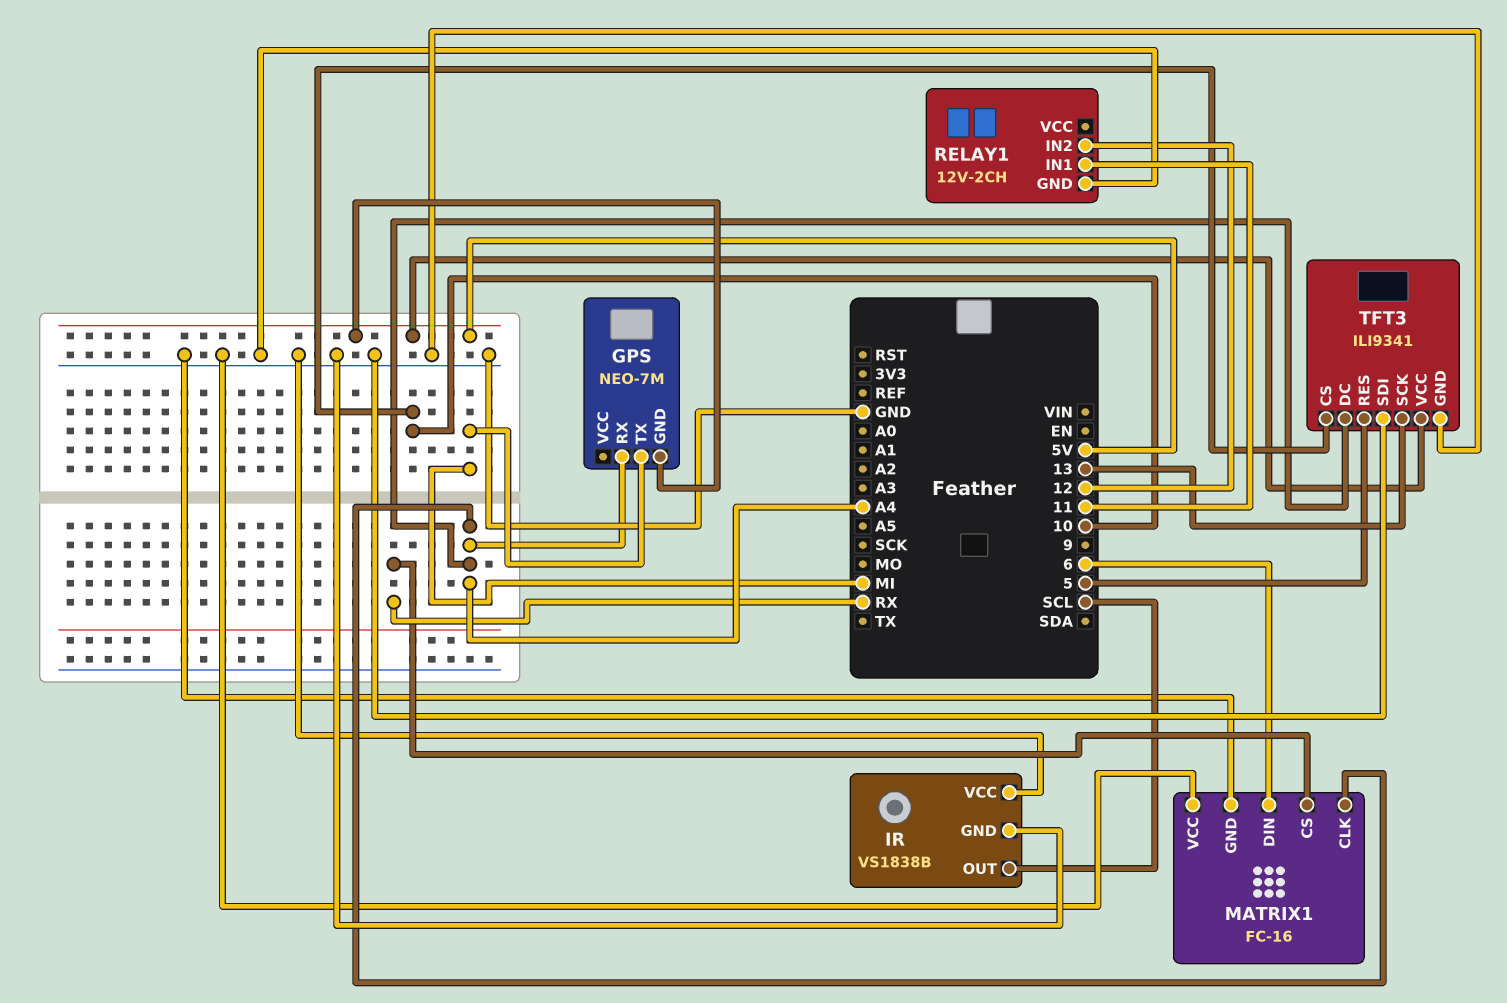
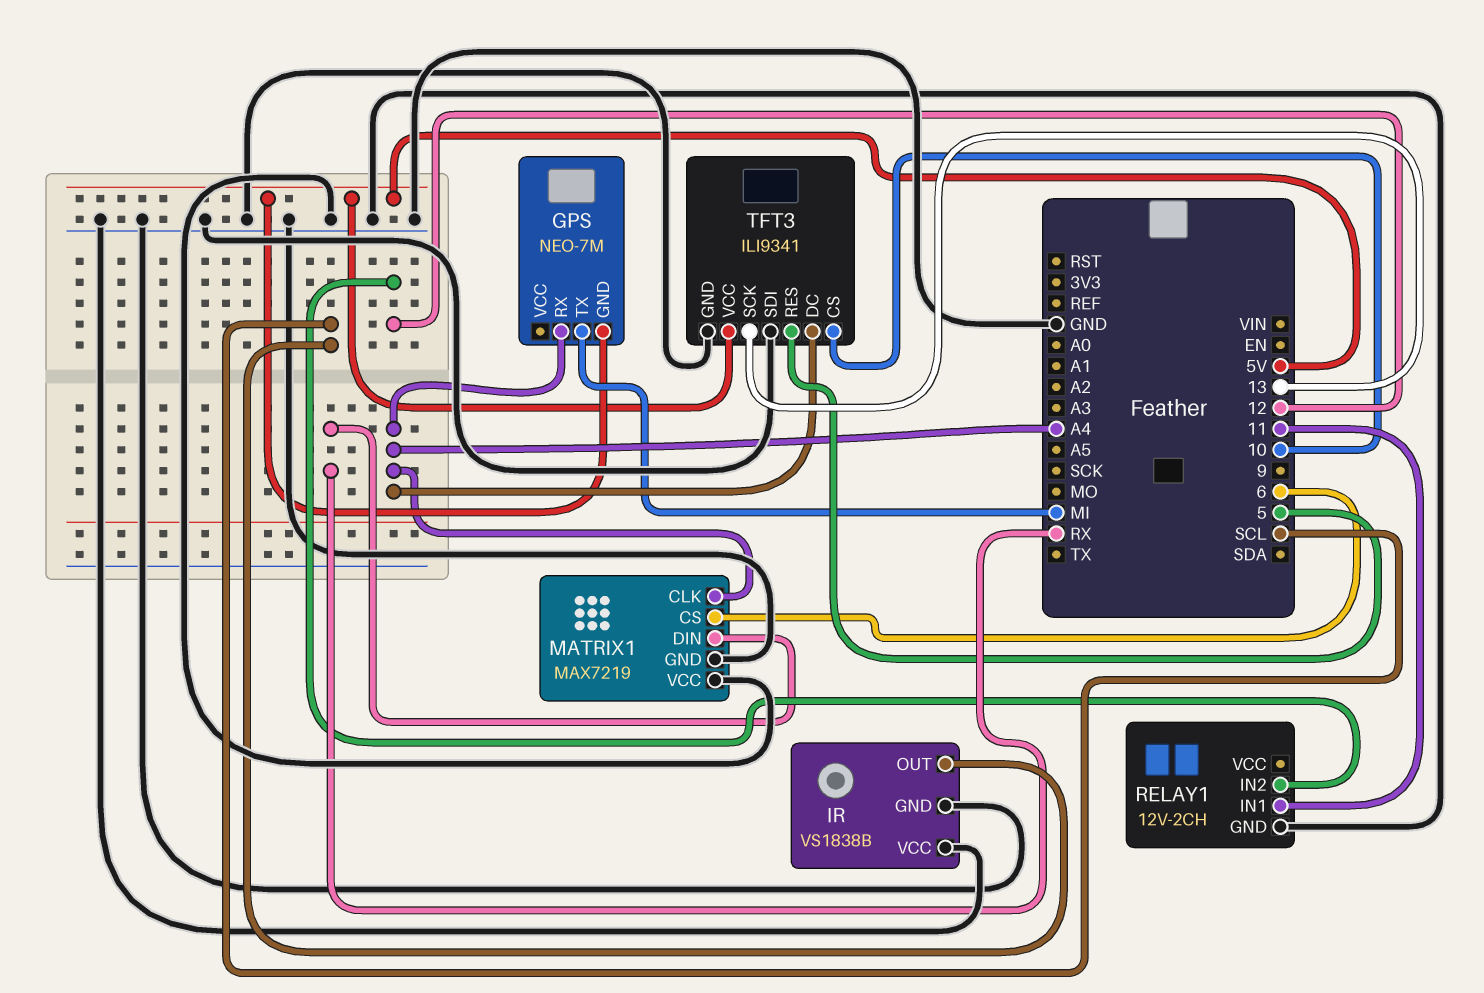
MATRIX1: FC-16 -> MAX7219
MATRIX1 pin CS: RX -> 6
MATRIX1 pin DIN: 6 -> RX

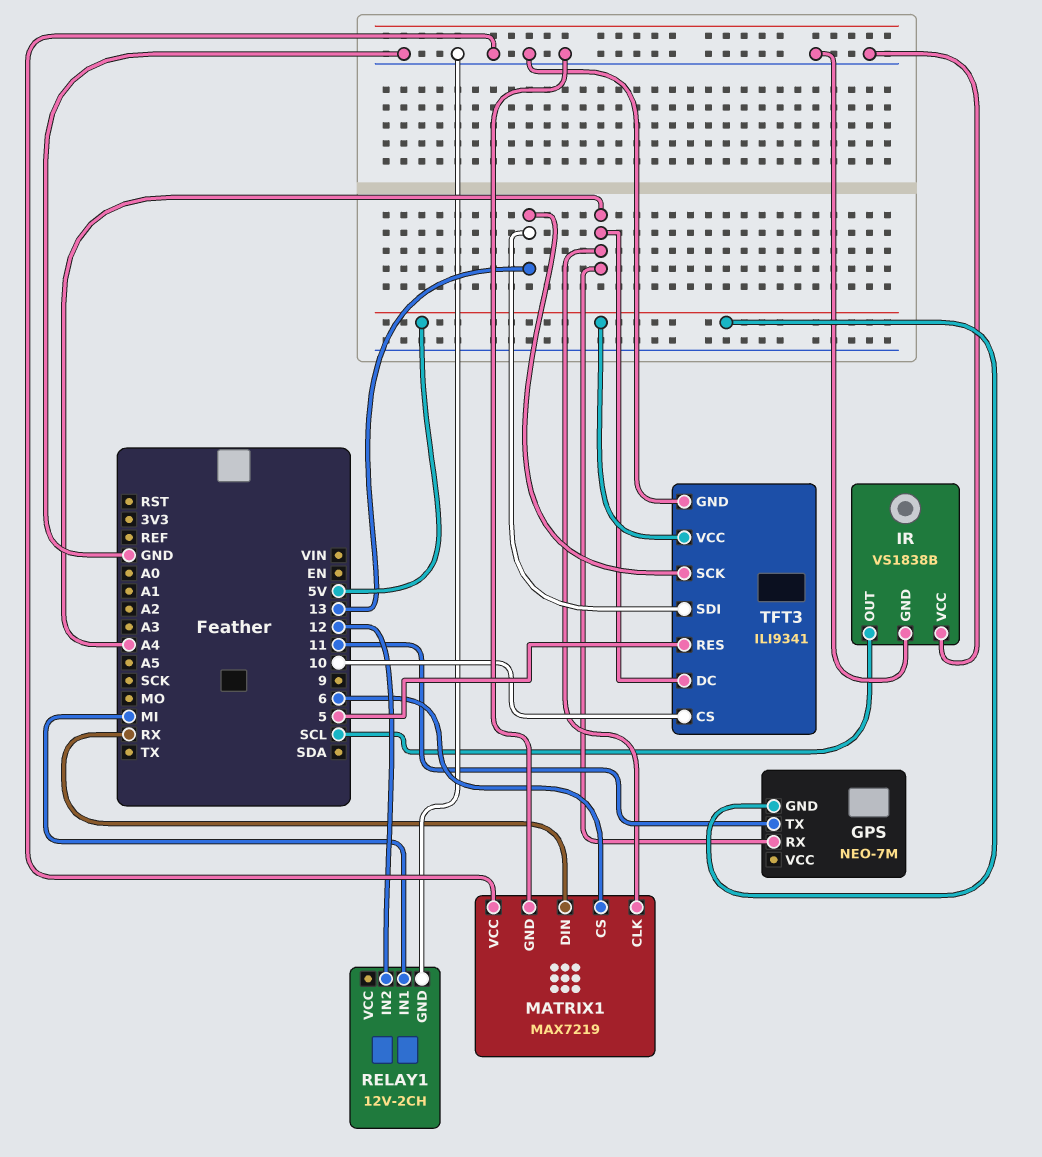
GPS pin TX: MI -> 11
RELAY1 pin IN1: 11 -> MI
TFT3 pin SDI: GND -> 13

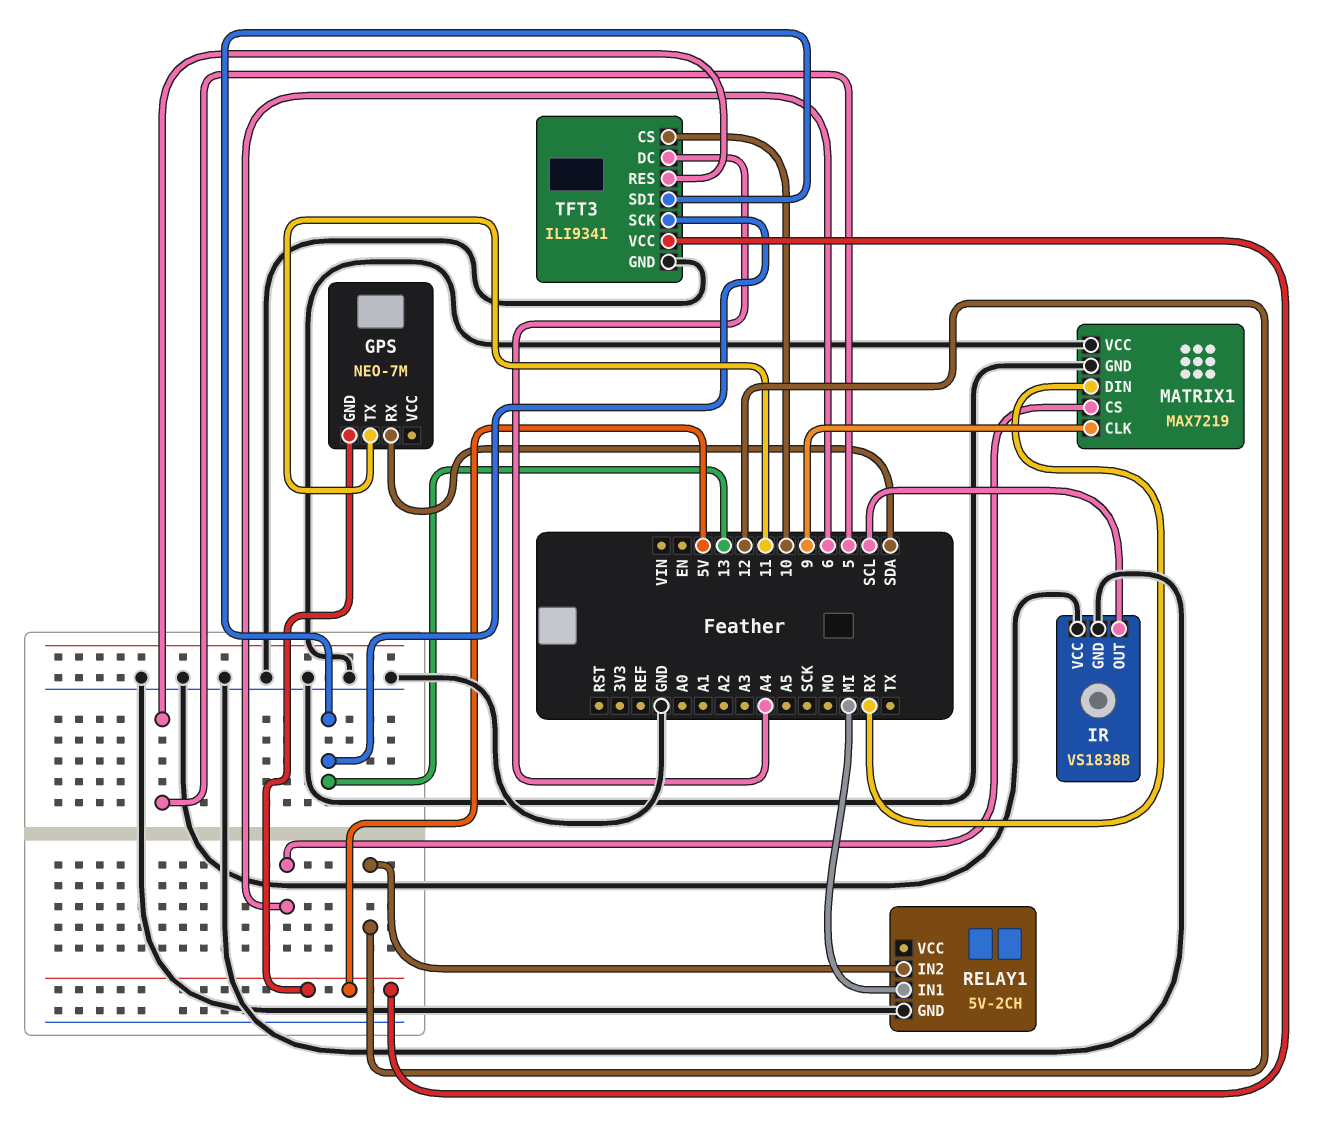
GPS pin RX: A4 -> SDA
MATRIX1 pin CLK: A4 -> 9
RELAY1: 12V-2CH -> 5V-2CH

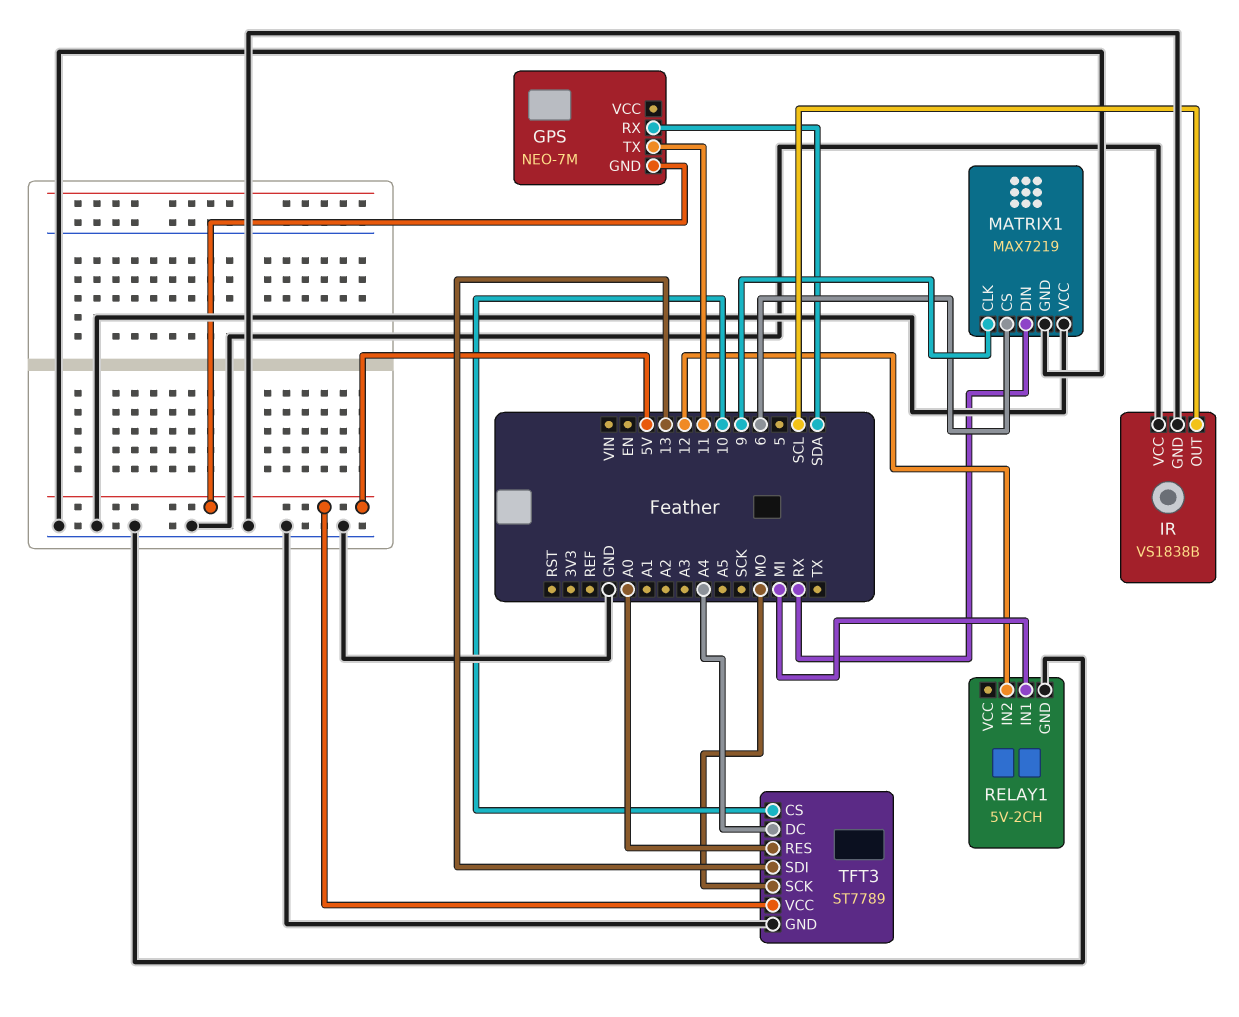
TFT3: ILI9341 -> ST7789
TFT3 pin RES: 5 -> A0
TFT3 pin SCK: 13 -> MO

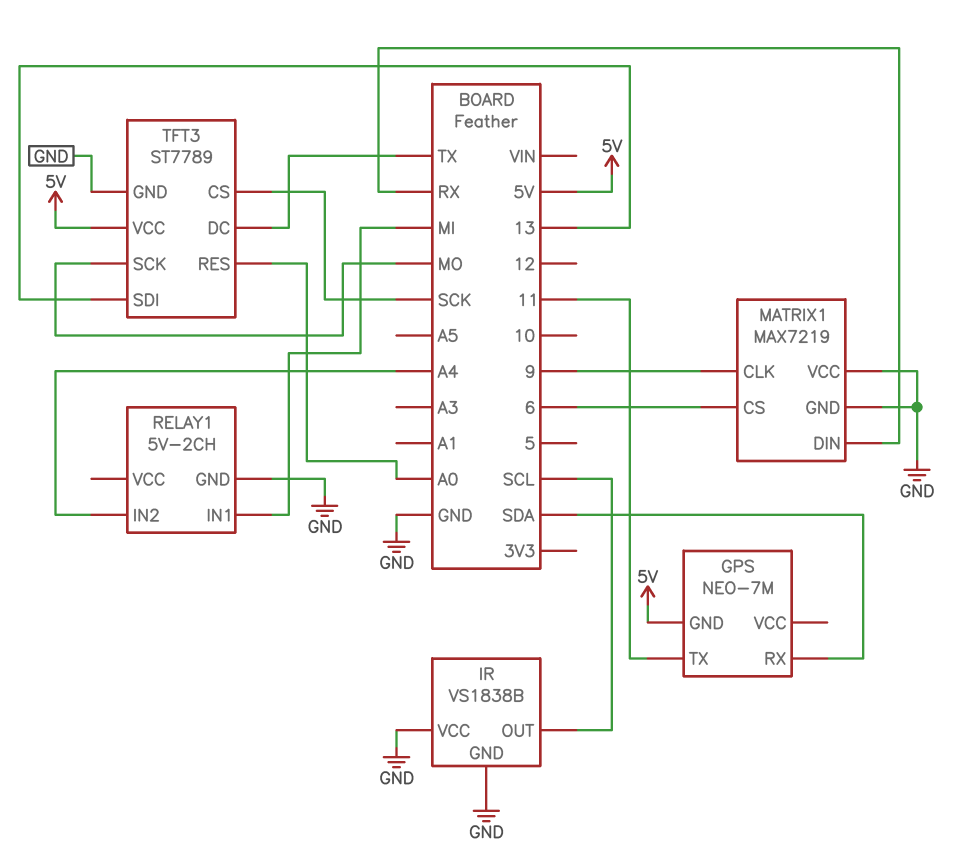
RELAY1 pin IN2: 12 -> A4
TFT3 pin CS: 10 -> SCK
TFT3 pin DC: A4 -> TX

